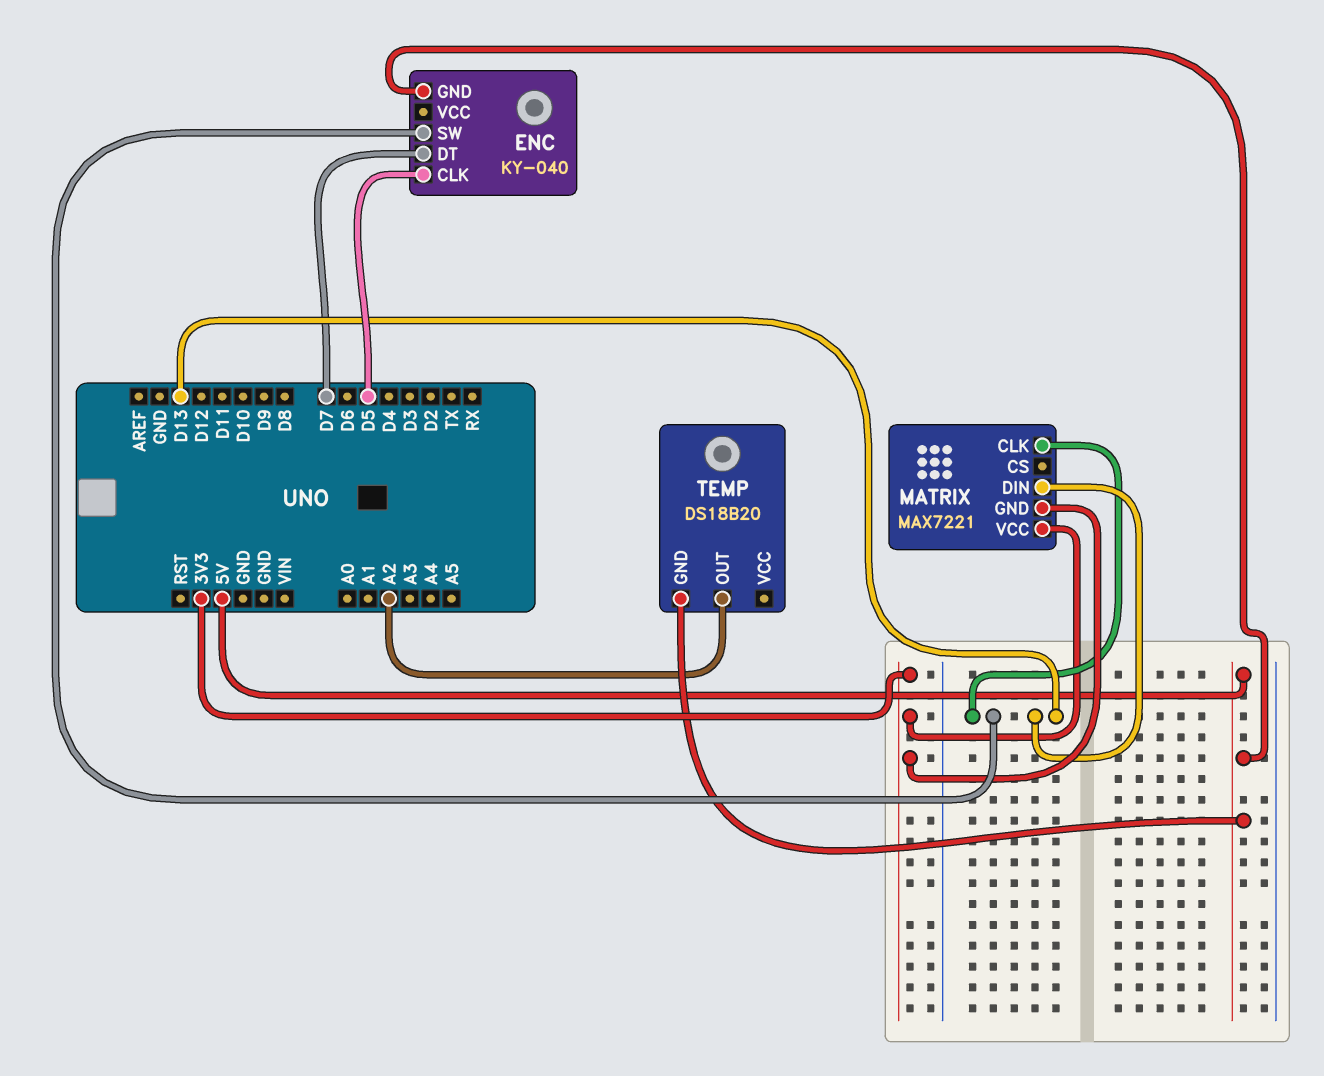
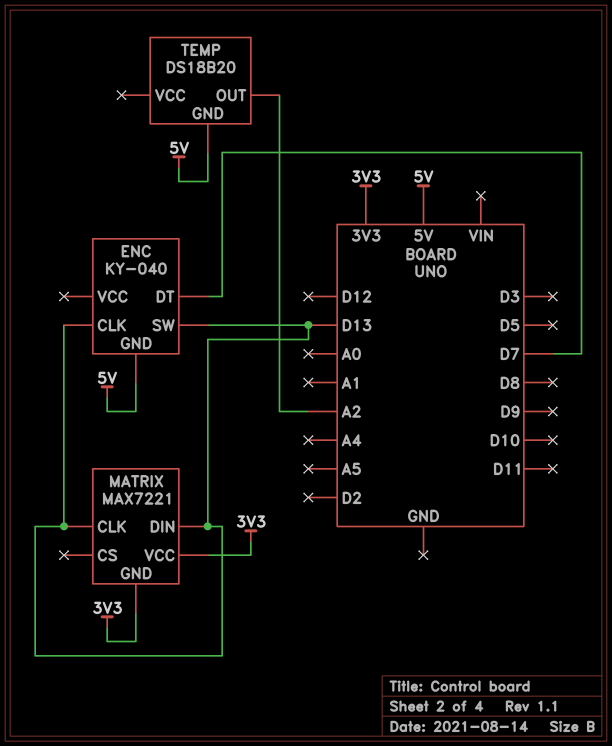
ENC pin CLK: D5 -> D13

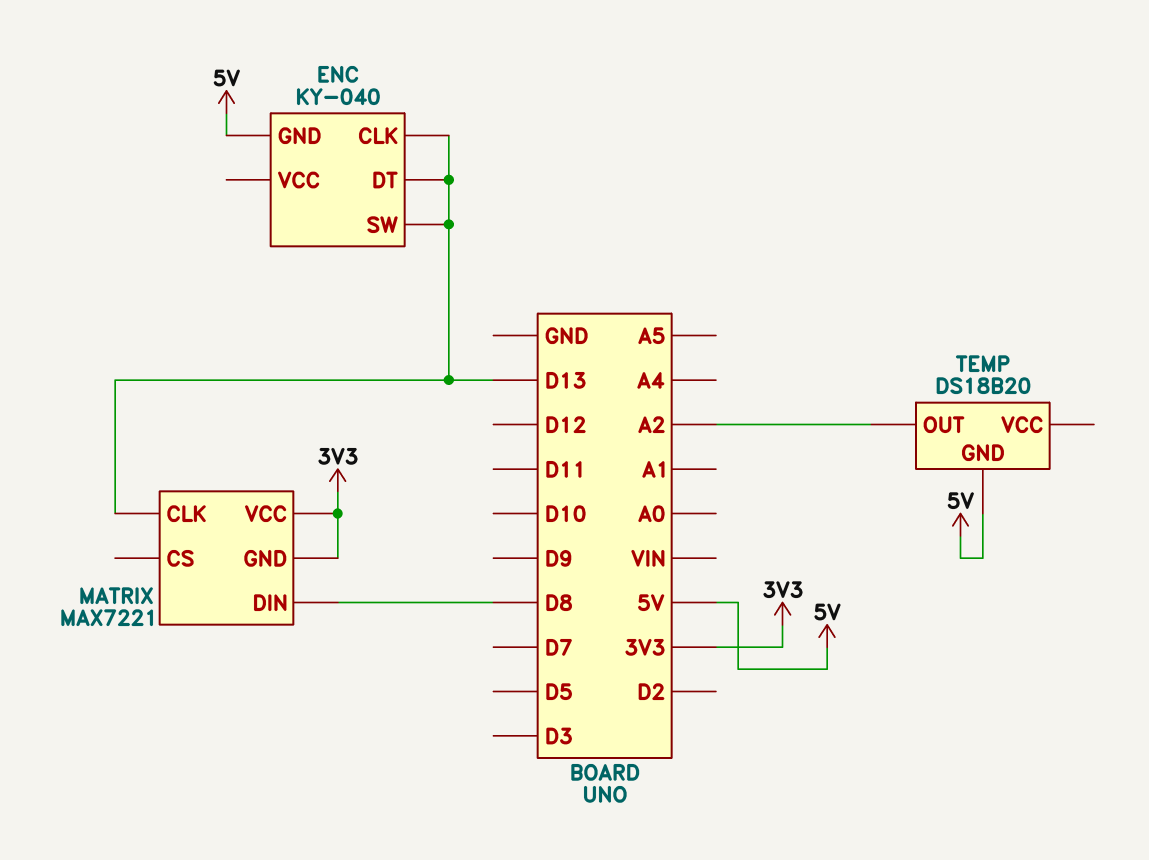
ENC pin DT: D7 -> D13
MATRIX pin DIN: D13 -> D8

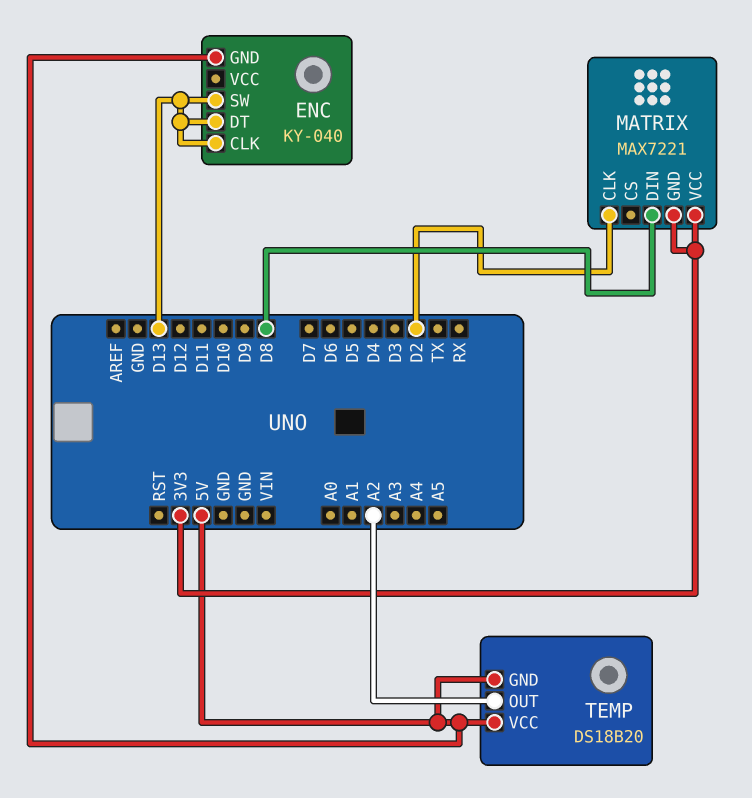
MATRIX pin CLK: D13 -> D2
TEMP pin VCC: none -> 5V

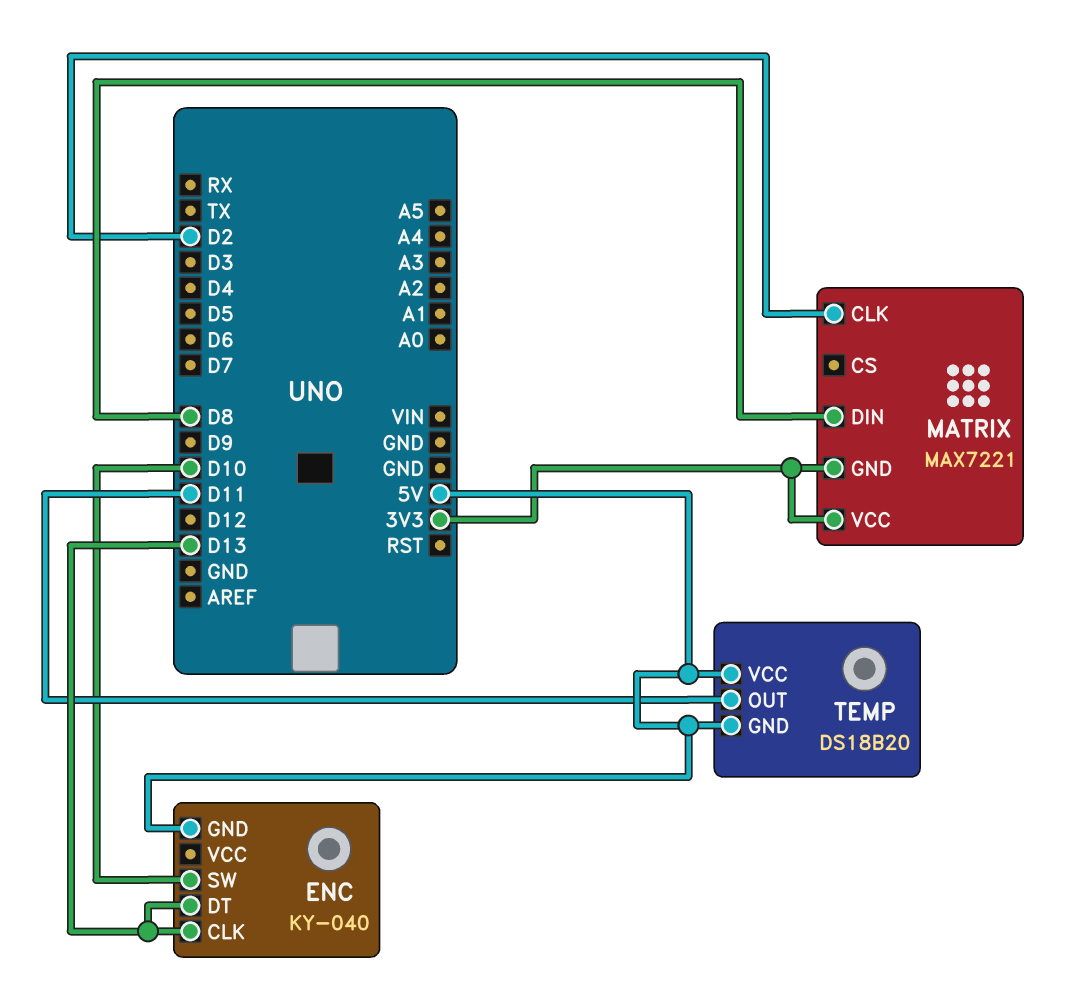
ENC pin SW: D13 -> D10
TEMP pin OUT: A2 -> D11

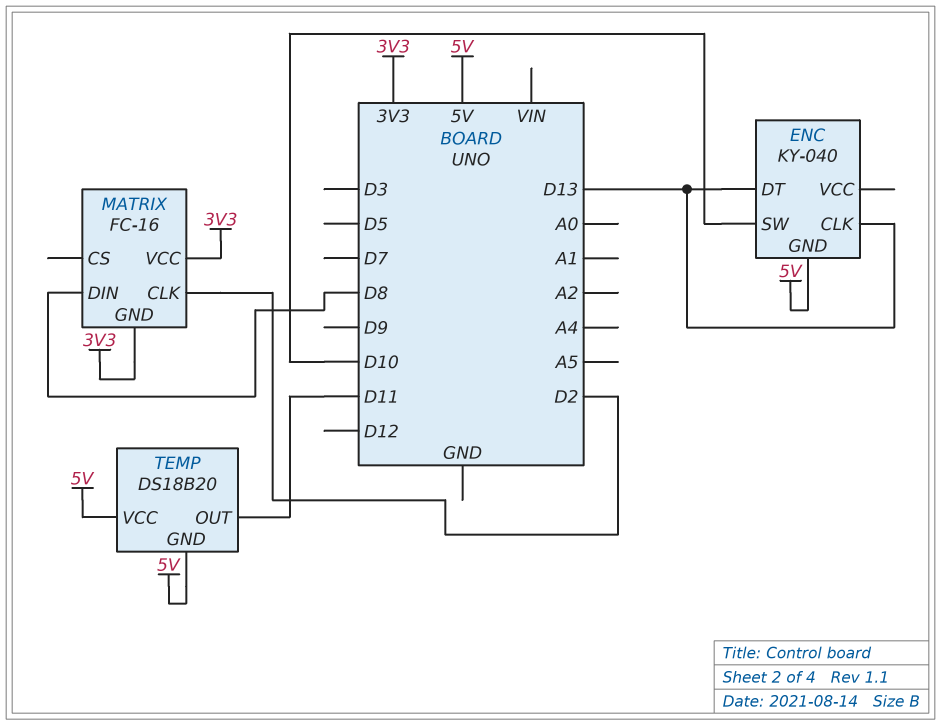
MATRIX: MAX7221 -> FC-16

